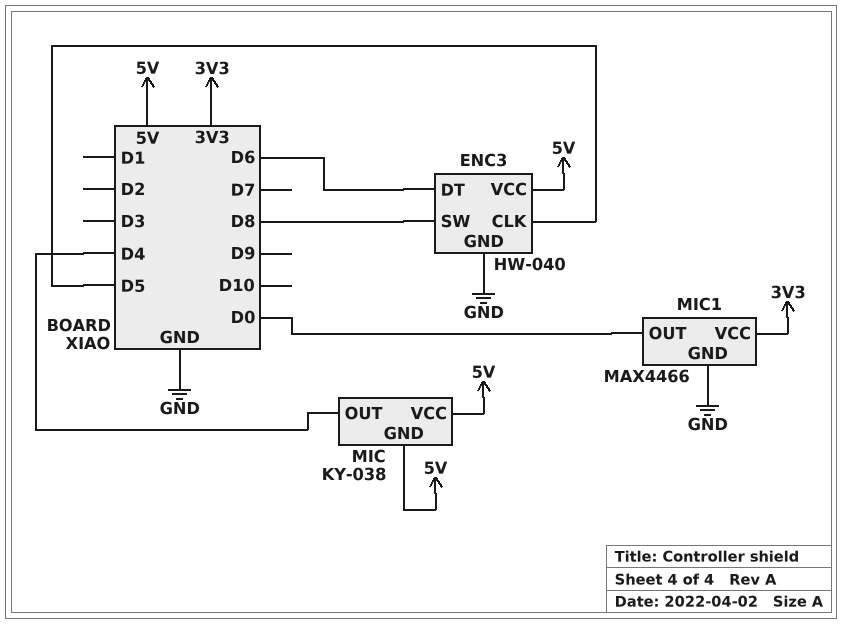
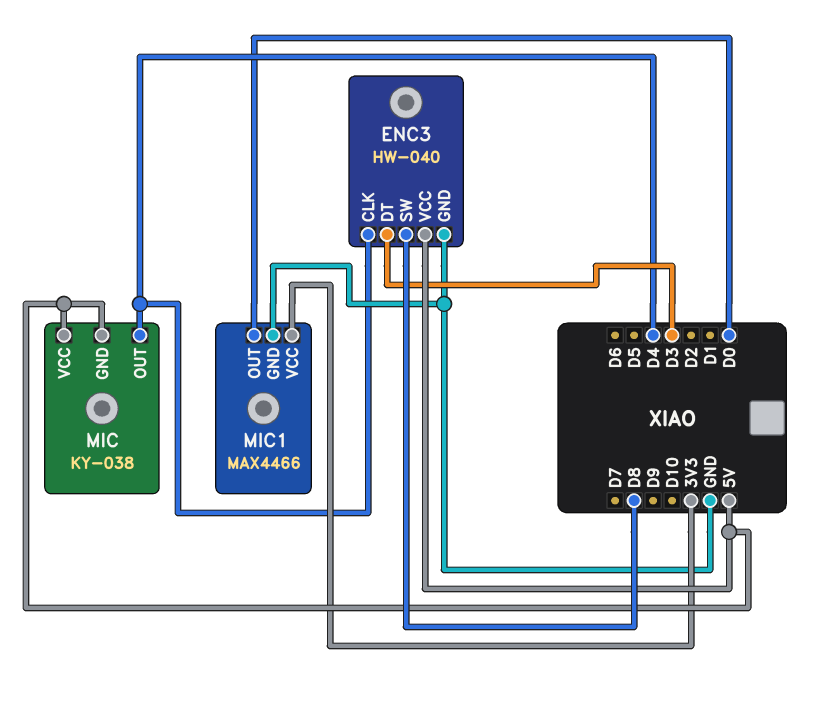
ENC3 pin CLK: D5 -> D4
ENC3 pin DT: D6 -> D3

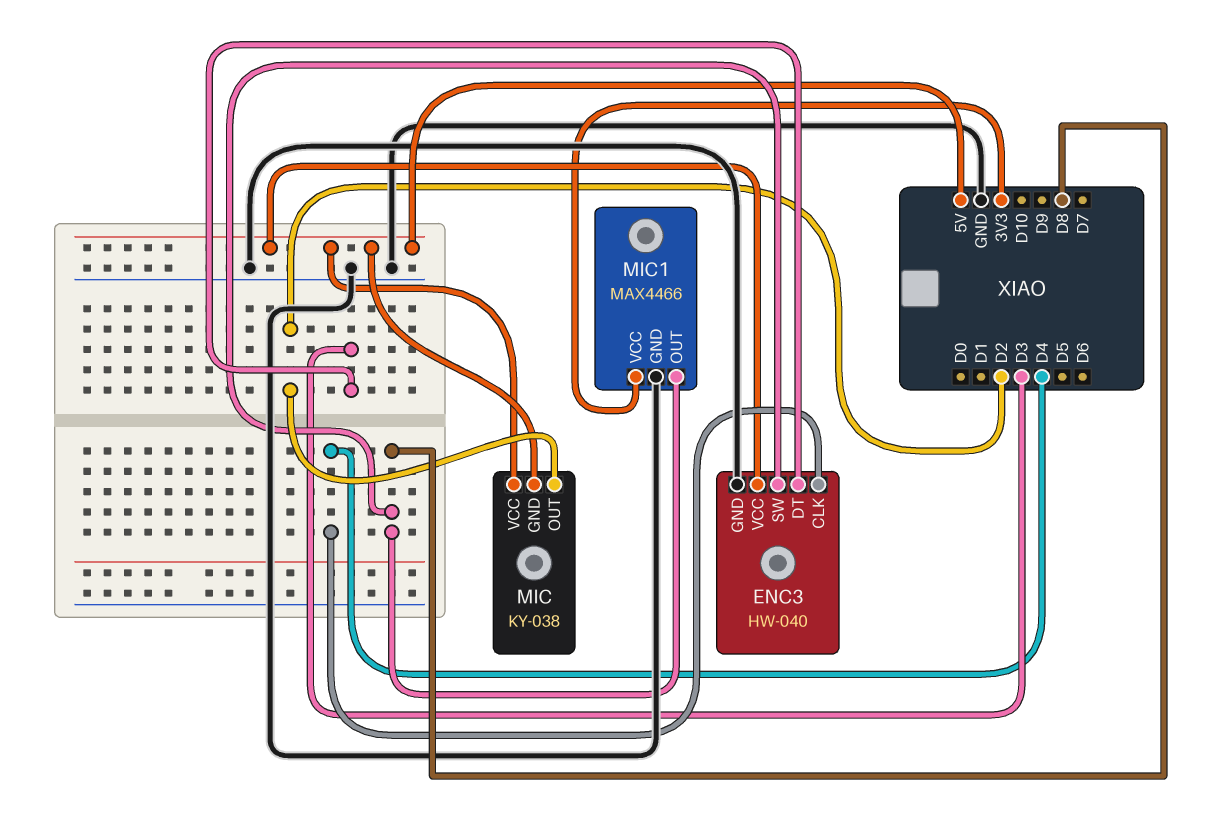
MIC pin OUT: D4 -> D2
MIC1 pin OUT: D0 -> D8

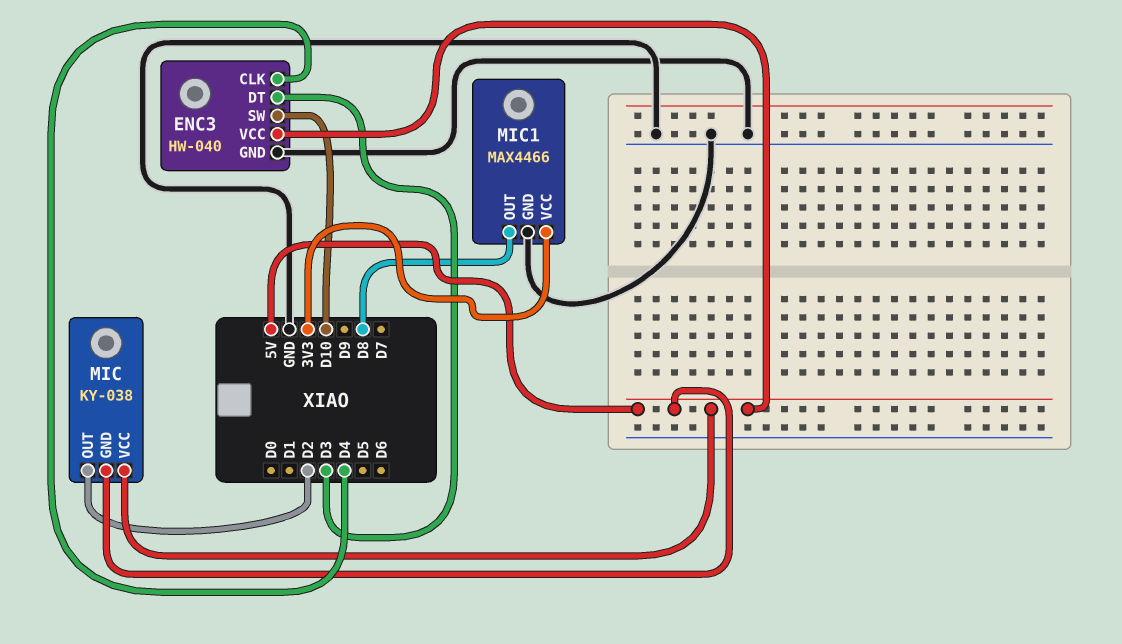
ENC3 pin SW: D8 -> D10

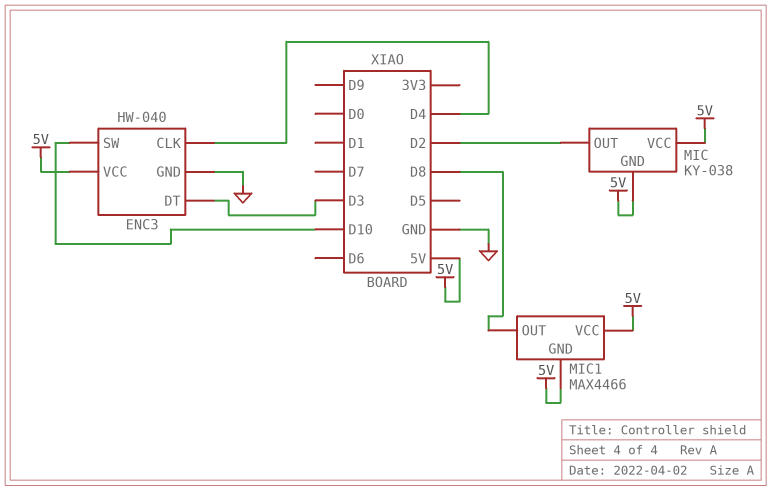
MIC1 pin GND: GND -> 5V
MIC1 pin VCC: 3V3 -> 5V

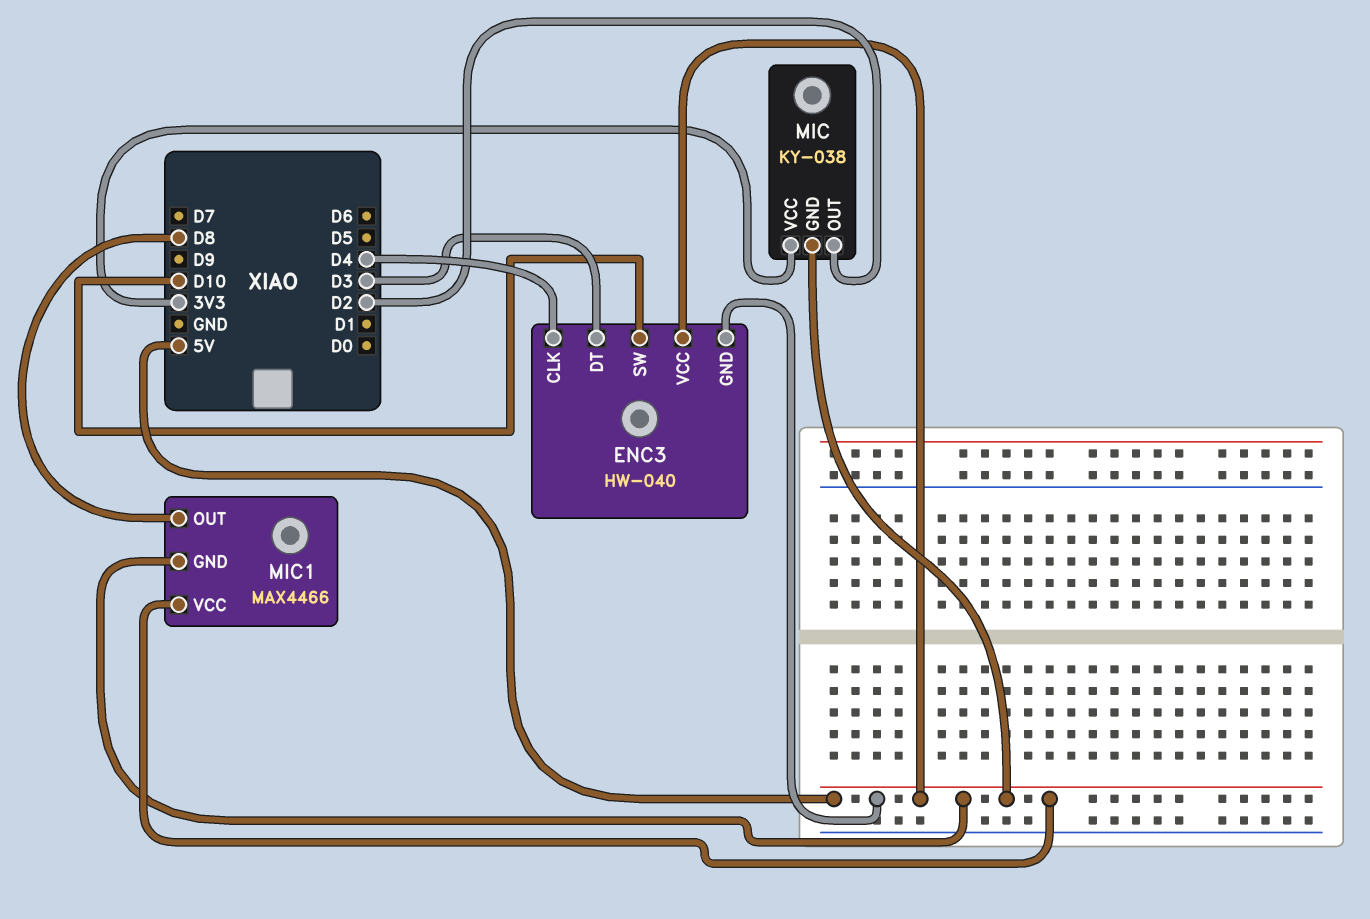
ENC3 pin GND: GND -> 5V
MIC pin VCC: 5V -> 3V3

